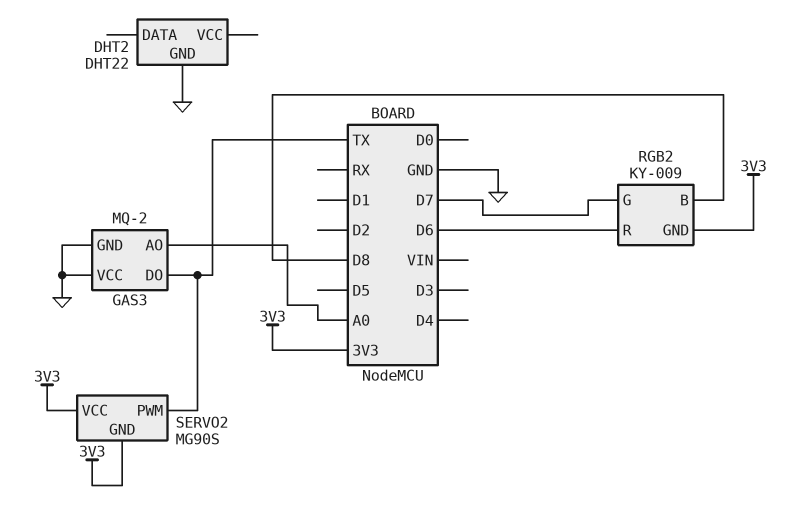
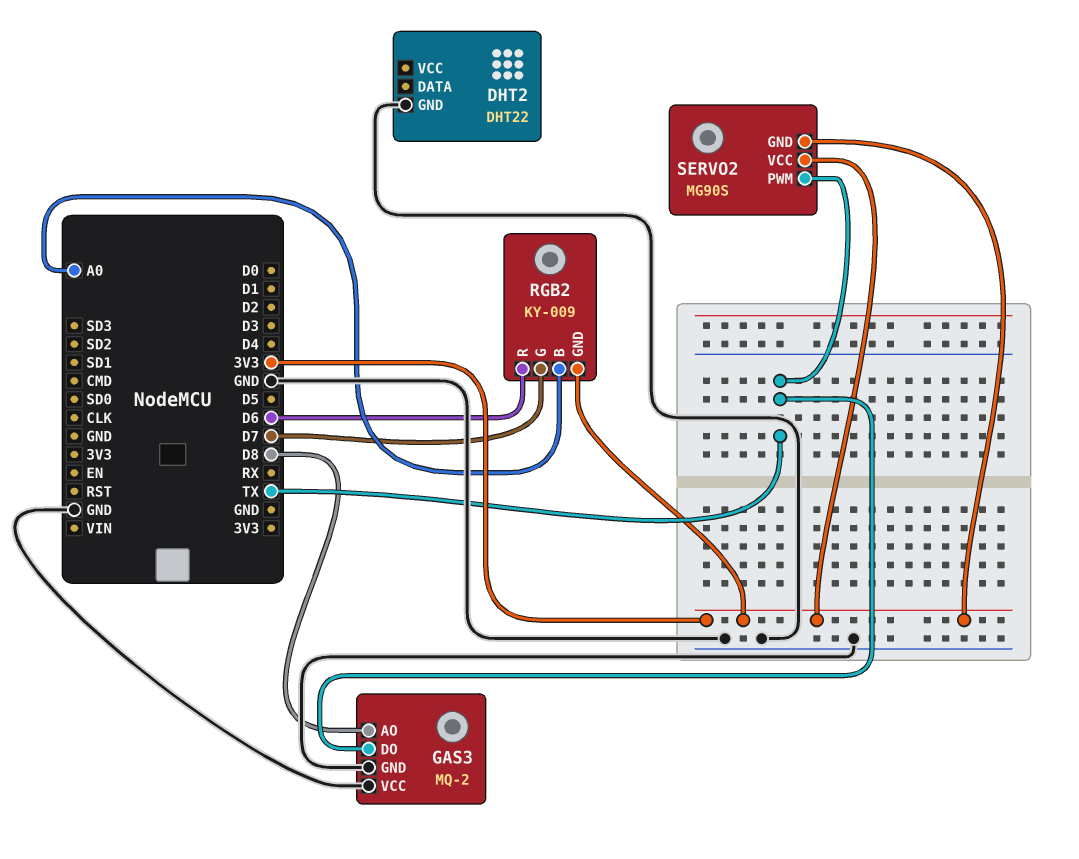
GAS3 pin AO: A0 -> D8
RGB2 pin B: D8 -> A0

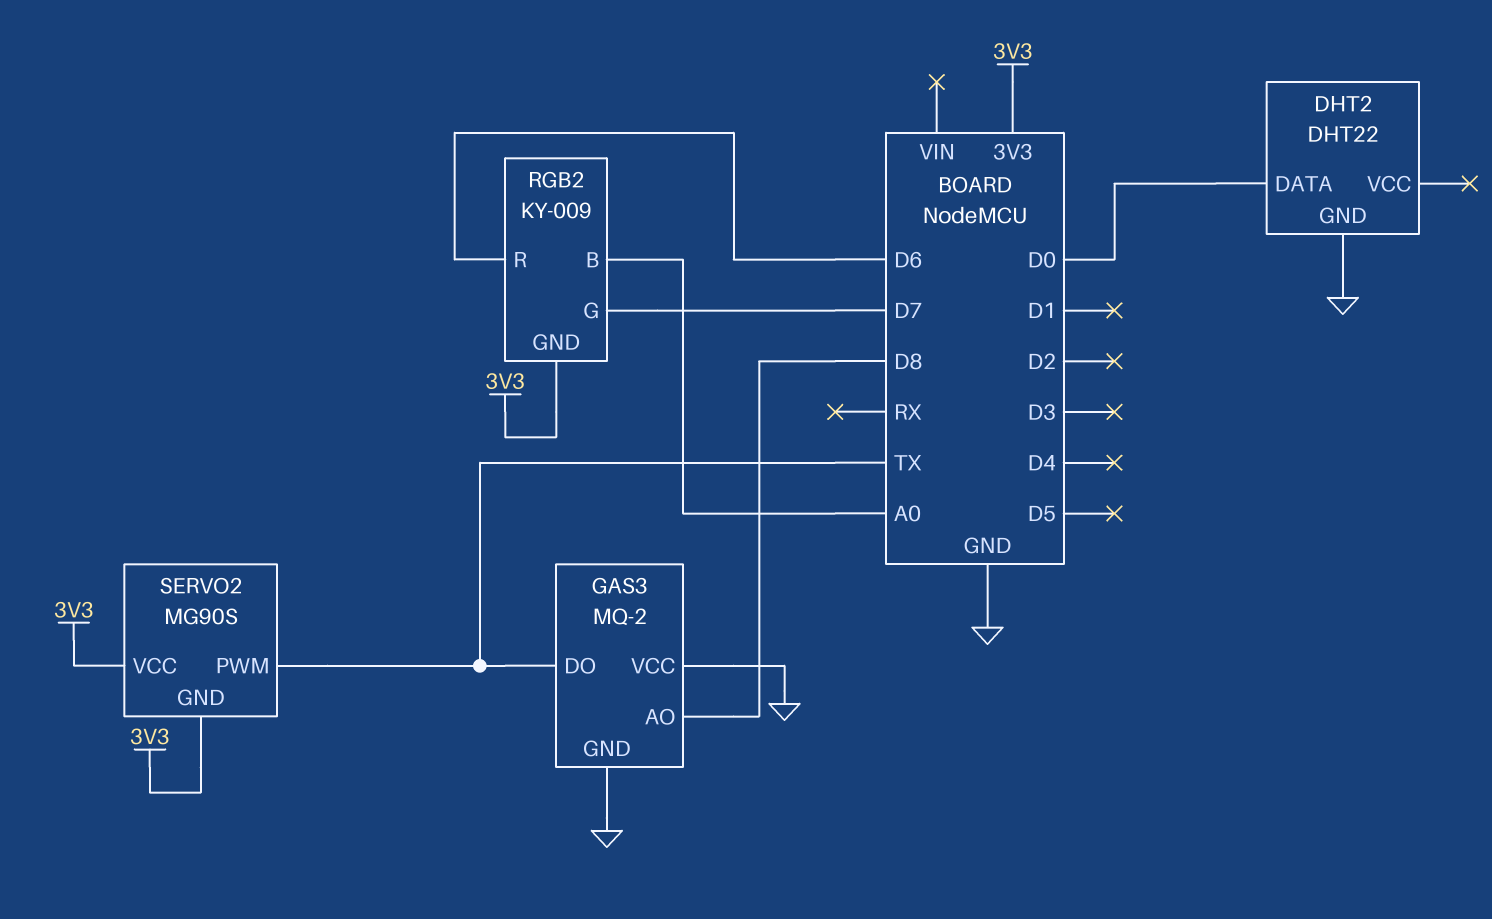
DHT2 pin DATA: none -> D0

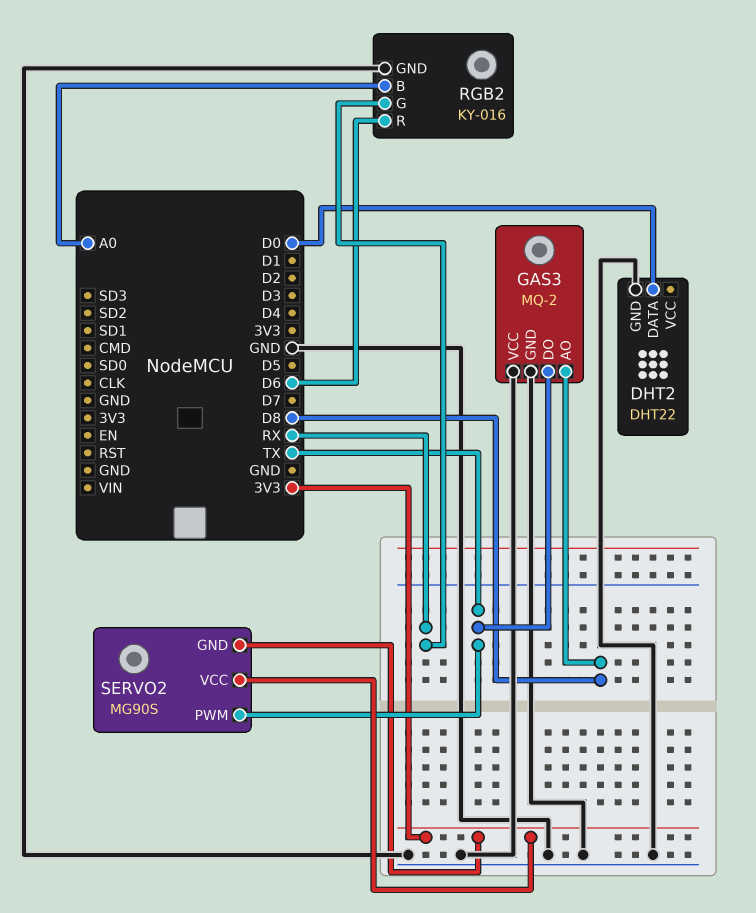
RGB2: KY-009 -> KY-016
RGB2 pin G: D7 -> RX
RGB2 pin GND: 3V3 -> GND

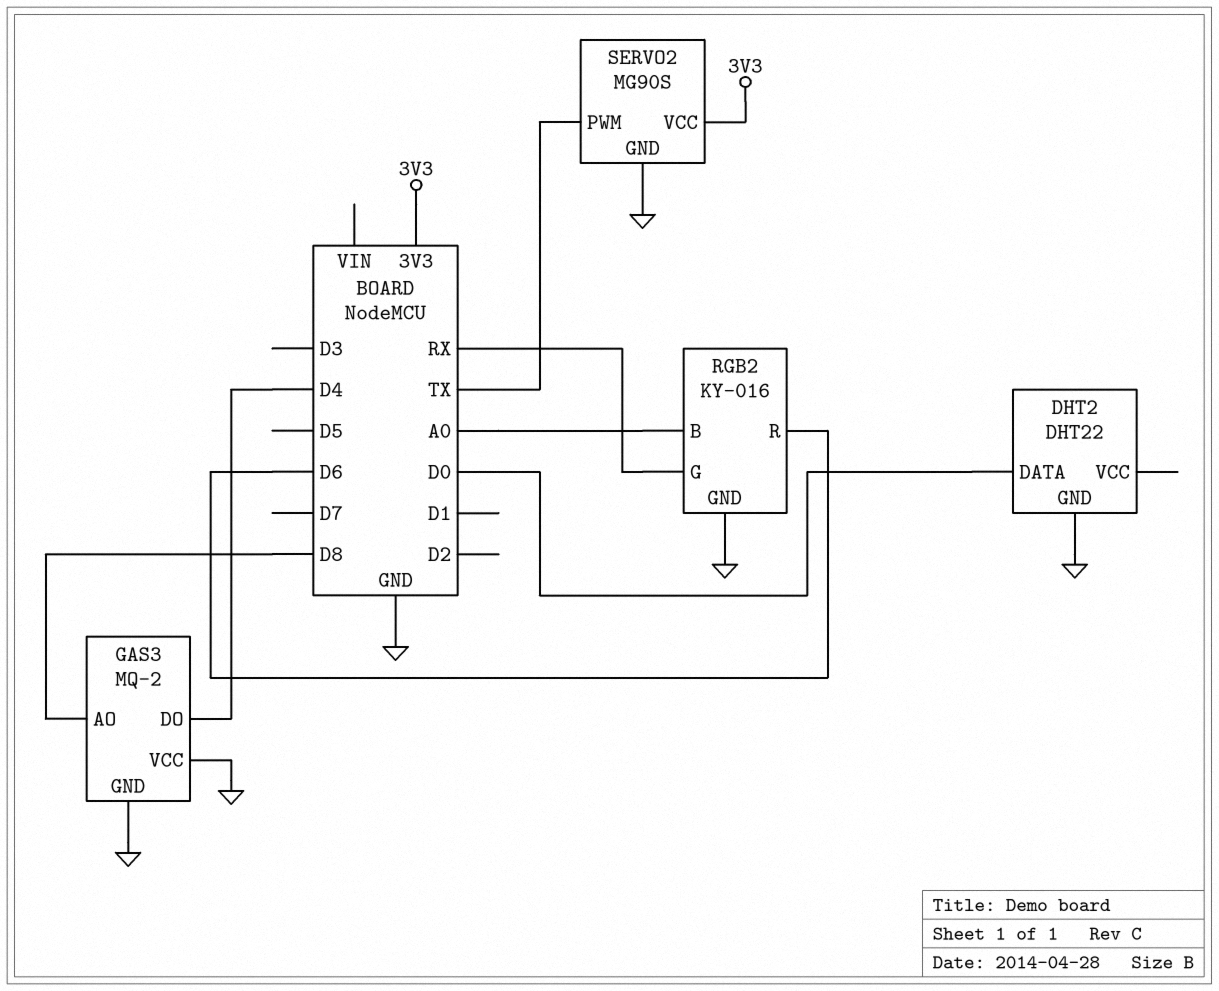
GAS3 pin DO: TX -> D4
SERVO2 pin GND: 3V3 -> GND

